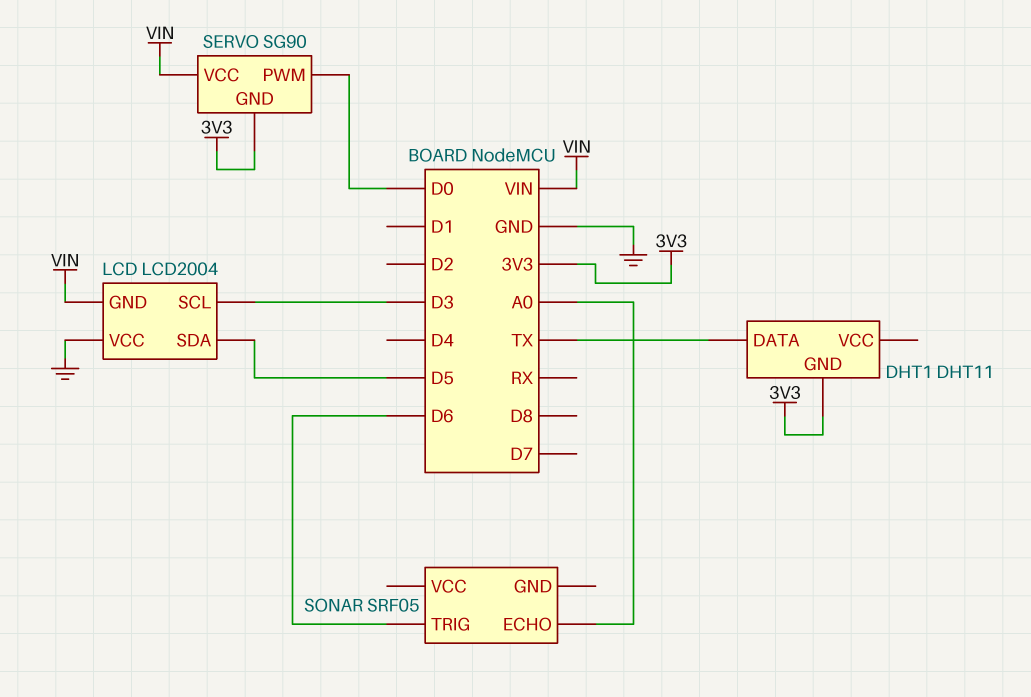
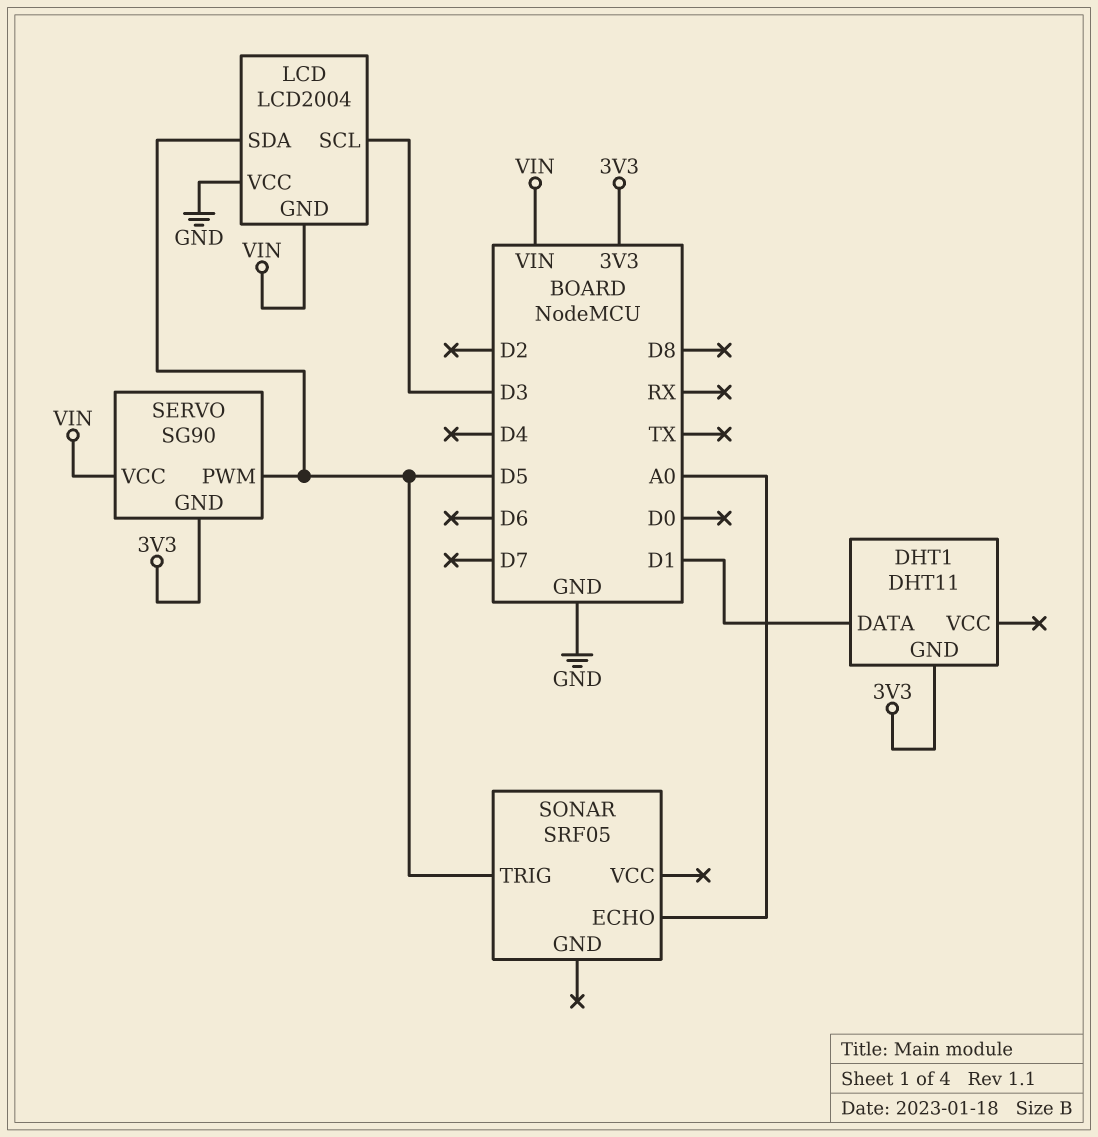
DHT1 pin DATA: TX -> D1
SERVO pin PWM: D0 -> D5
SONAR pin TRIG: D6 -> D5

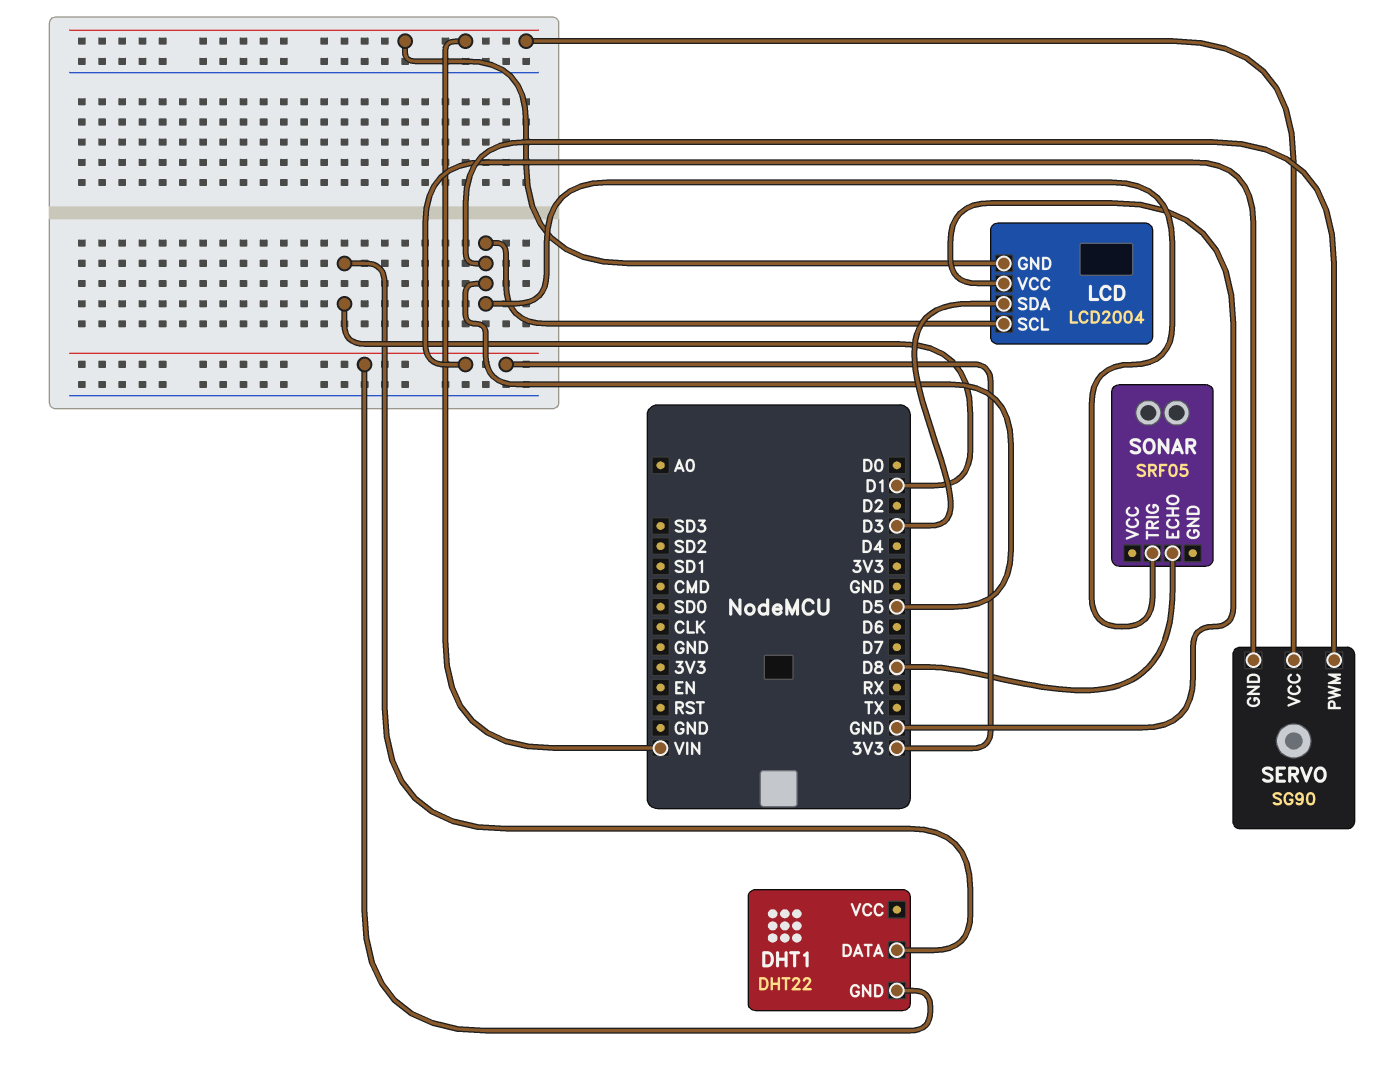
DHT1: DHT11 -> DHT22
LCD pin SCL: D3 -> D5
LCD pin SDA: D5 -> D3
SONAR pin ECHO: A0 -> D8

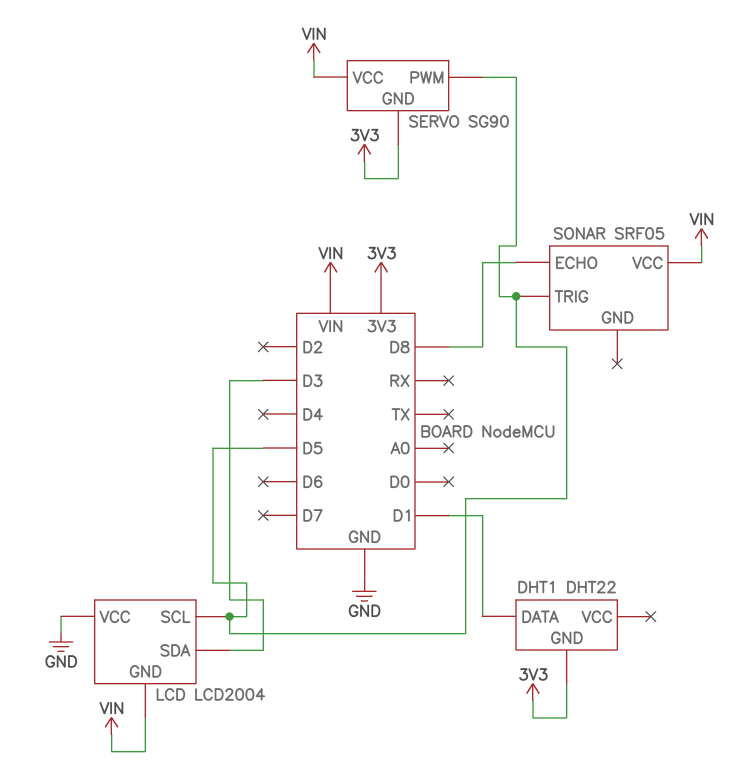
SONAR pin VCC: none -> VIN

